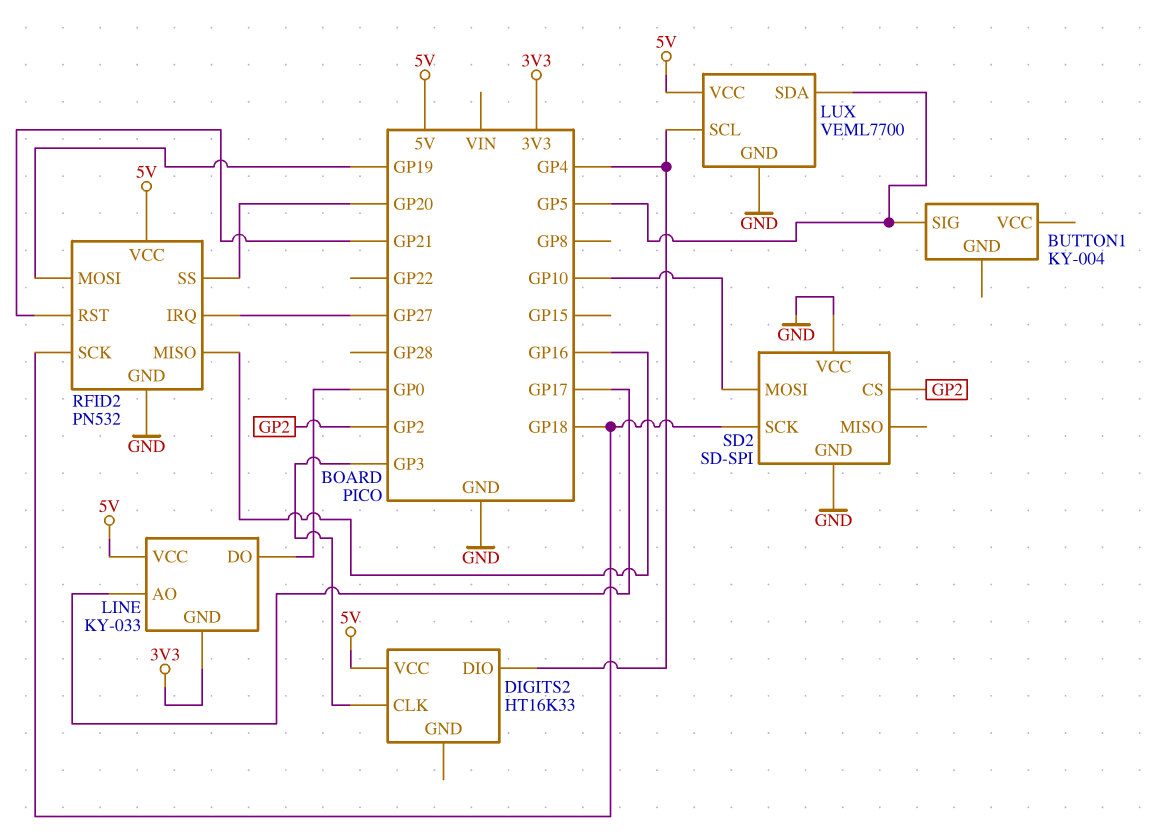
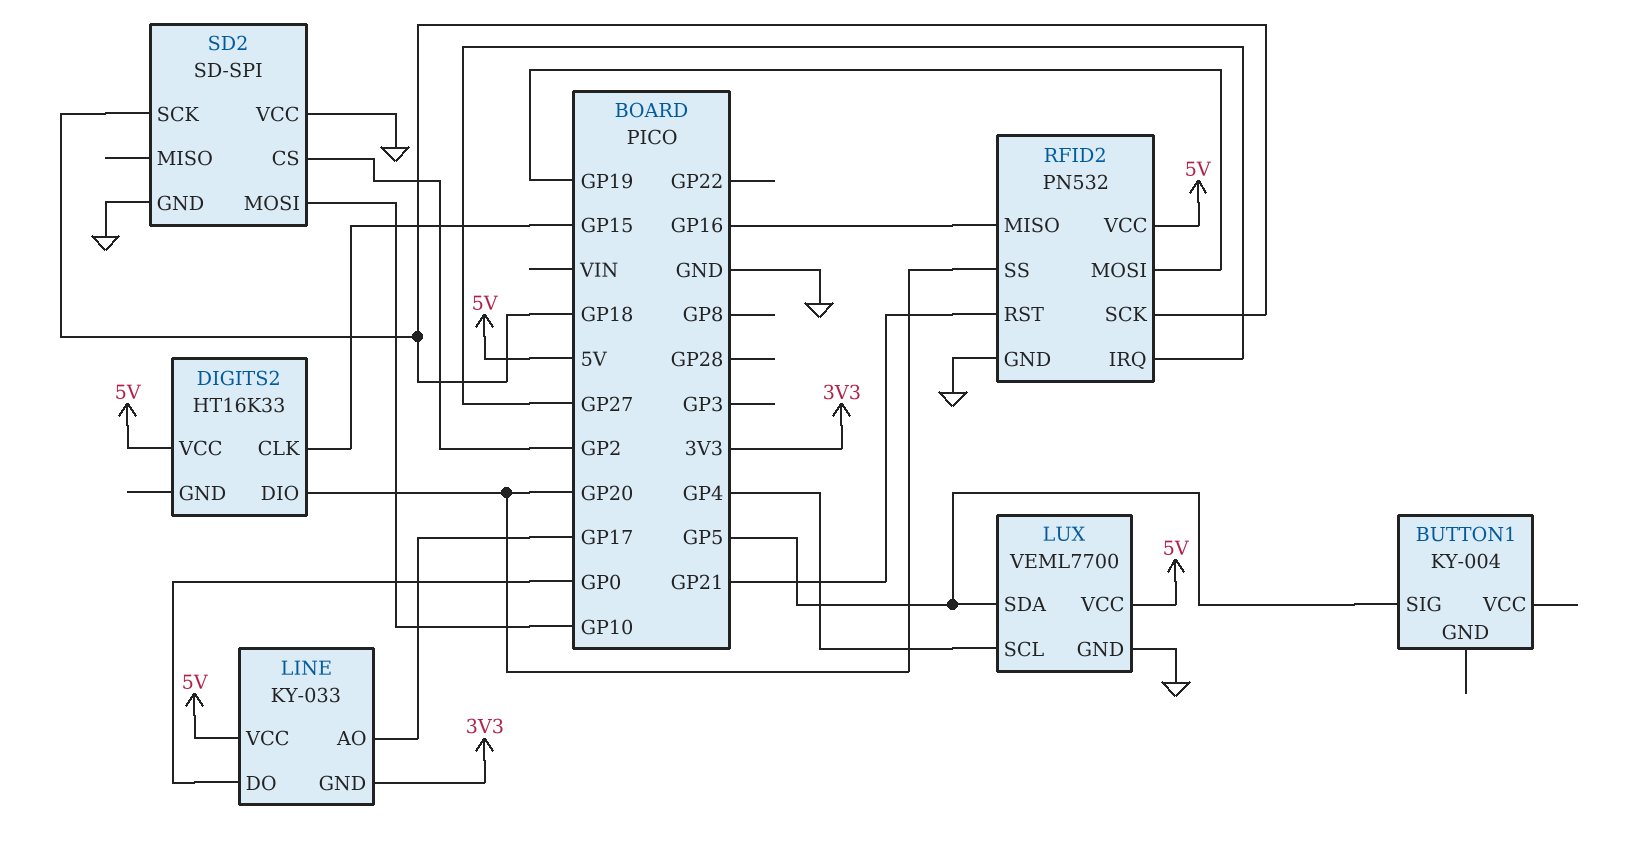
DIGITS2 pin CLK: GP3 -> GP15
DIGITS2 pin DIO: GP4 -> GP20

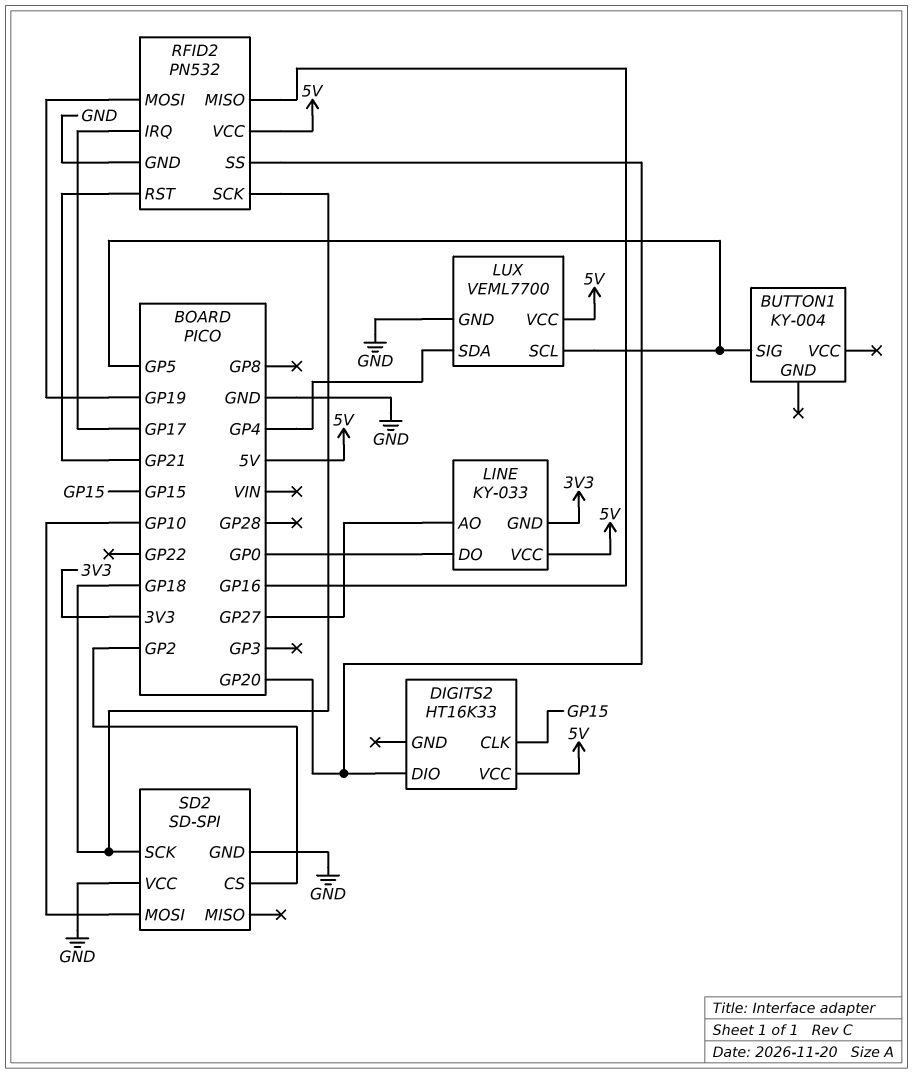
LINE pin AO: GP17 -> GP27
LUX pin SCL: GP4 -> GP5
LUX pin SDA: GP5 -> GP4
RFID2 pin IRQ: GP27 -> GP17

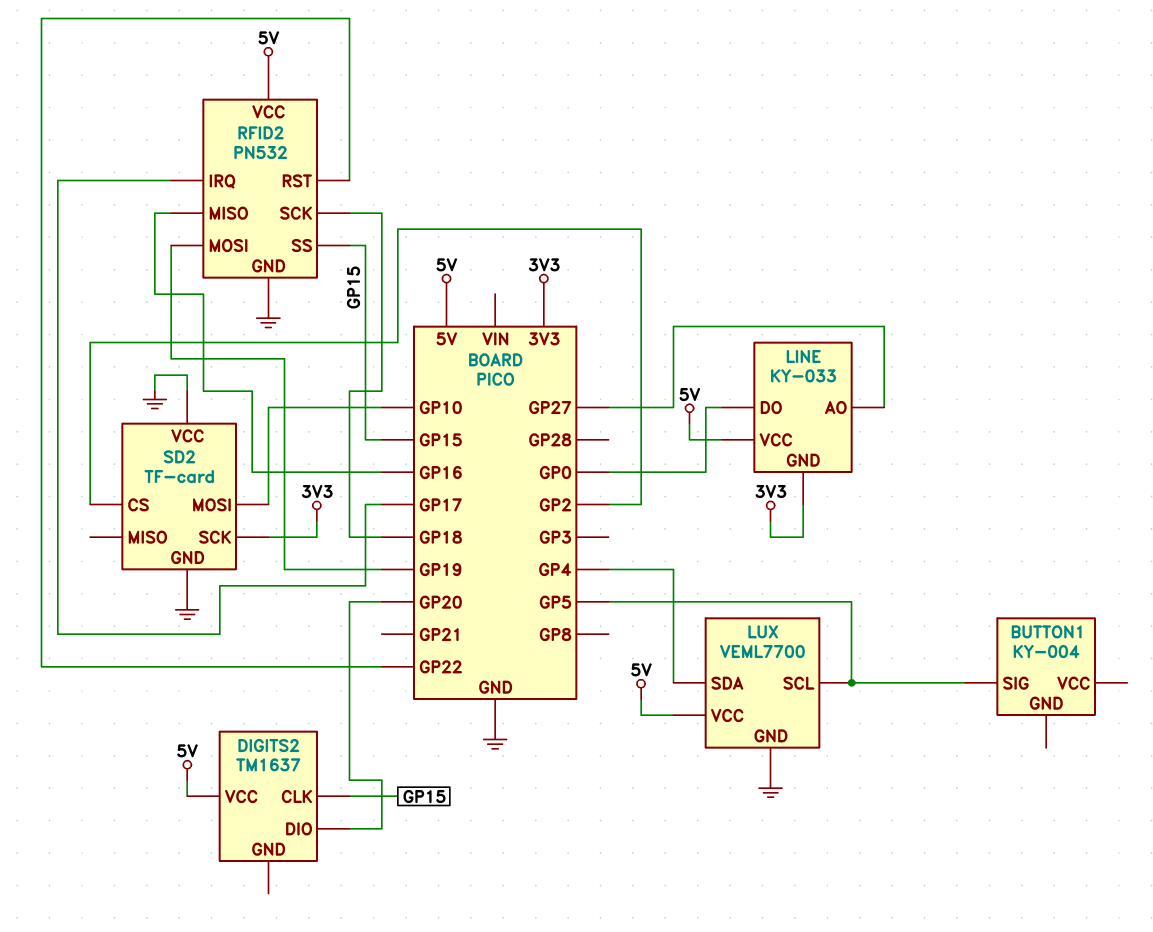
DIGITS2: HT16K33 -> TM1637
RFID2 pin RST: GP21 -> GP22
RFID2 pin SS: GP20 -> GP15
SD2: SD-SPI -> TF-card
SD2 pin SCK: GP18 -> 3V3

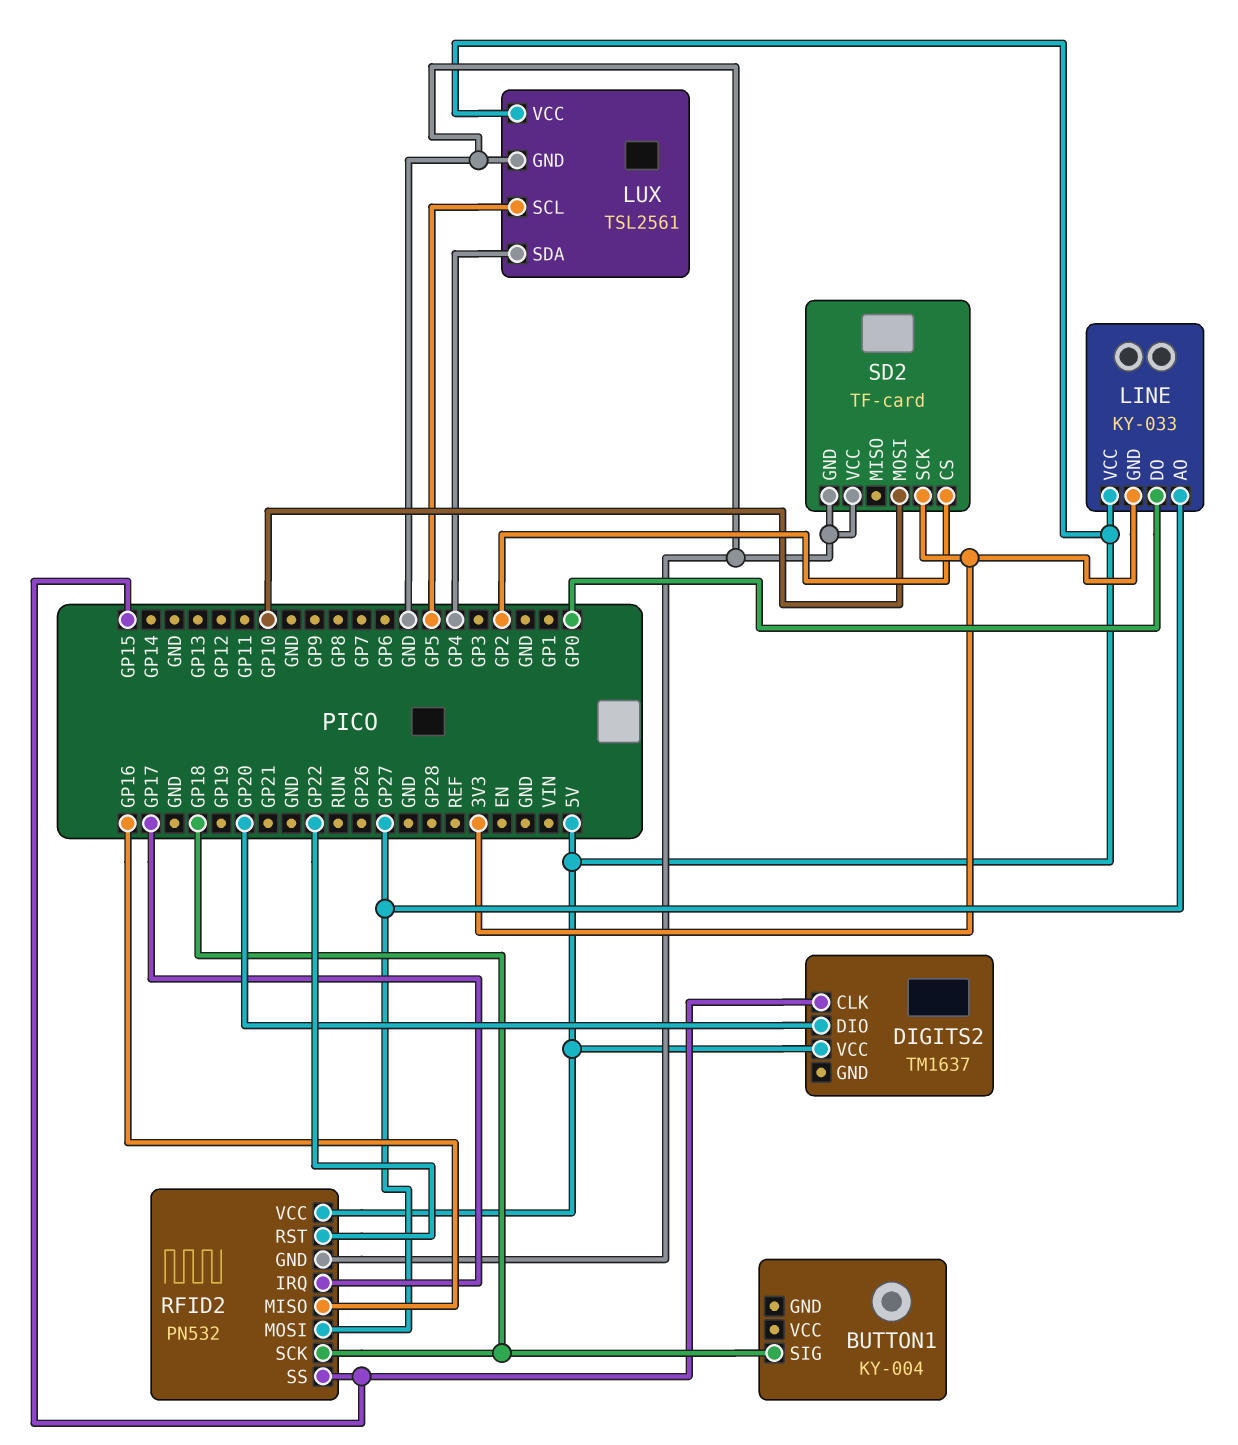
BUTTON1 pin SIG: GP5 -> GP18
LUX: VEML7700 -> TSL2561
RFID2 pin MOSI: GP19 -> GP27

